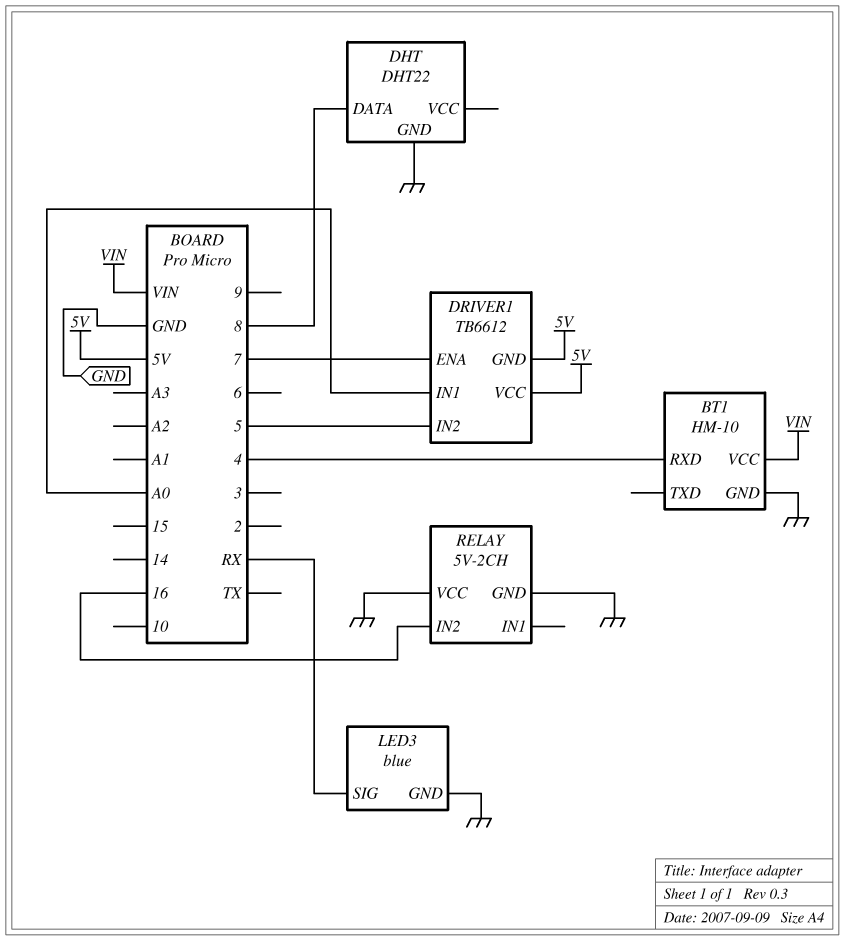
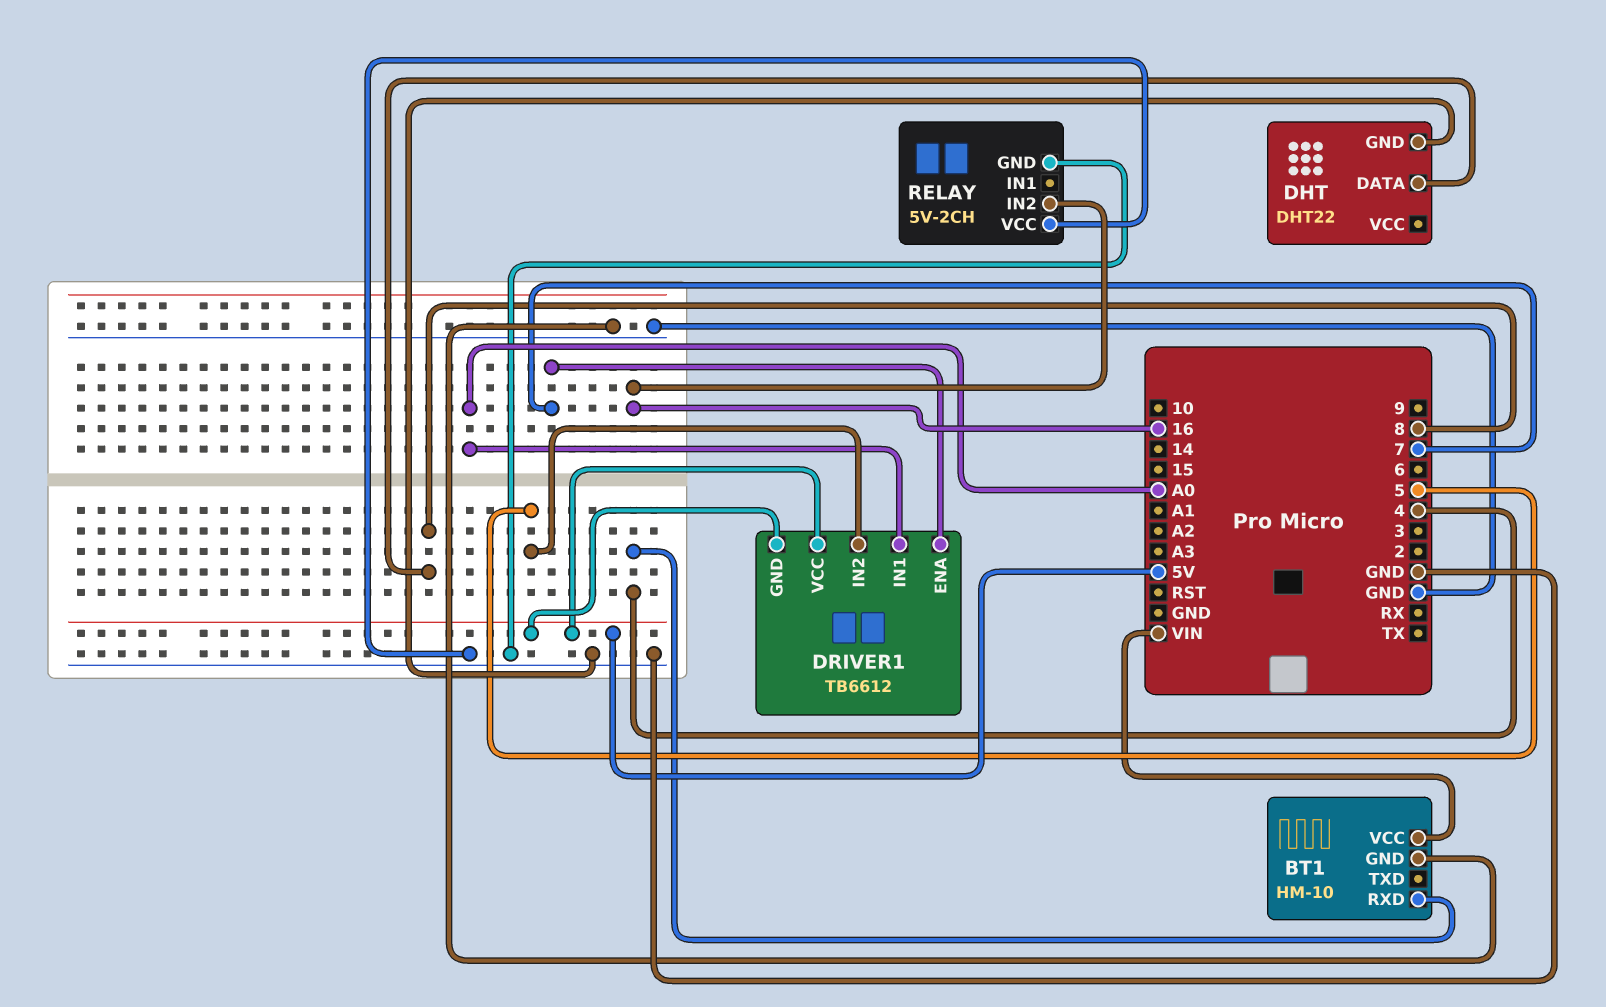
LED3: blue -> none
LED3 pin GND: GND -> none
LED3 pin SIG: RX -> none

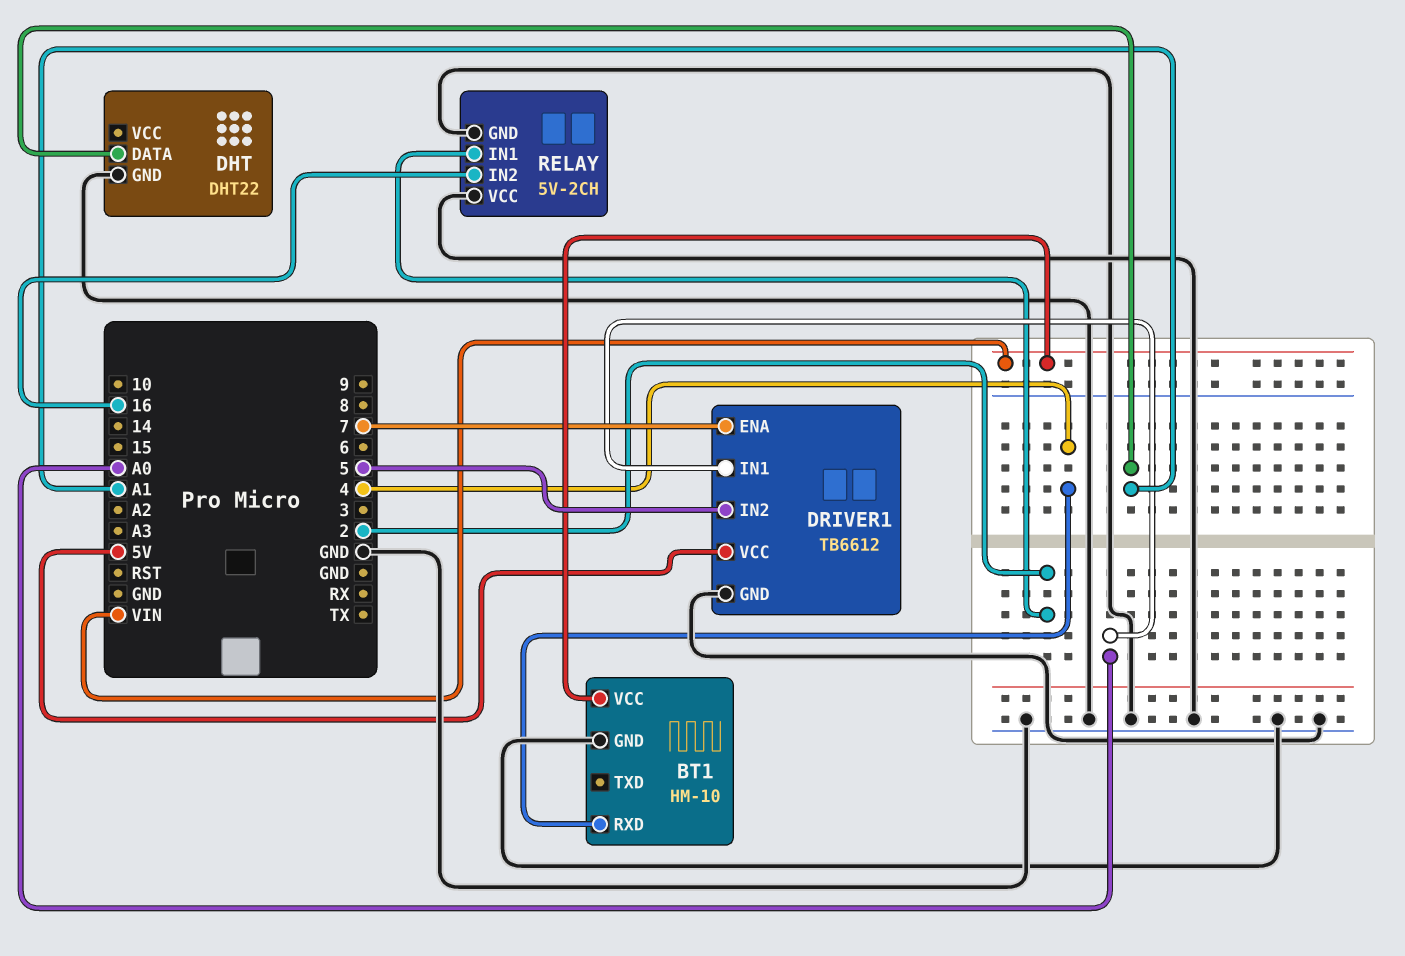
DHT pin DATA: 8 -> A1
DRIVER1 pin GND: 5V -> GND
RELAY pin IN1: none -> 2

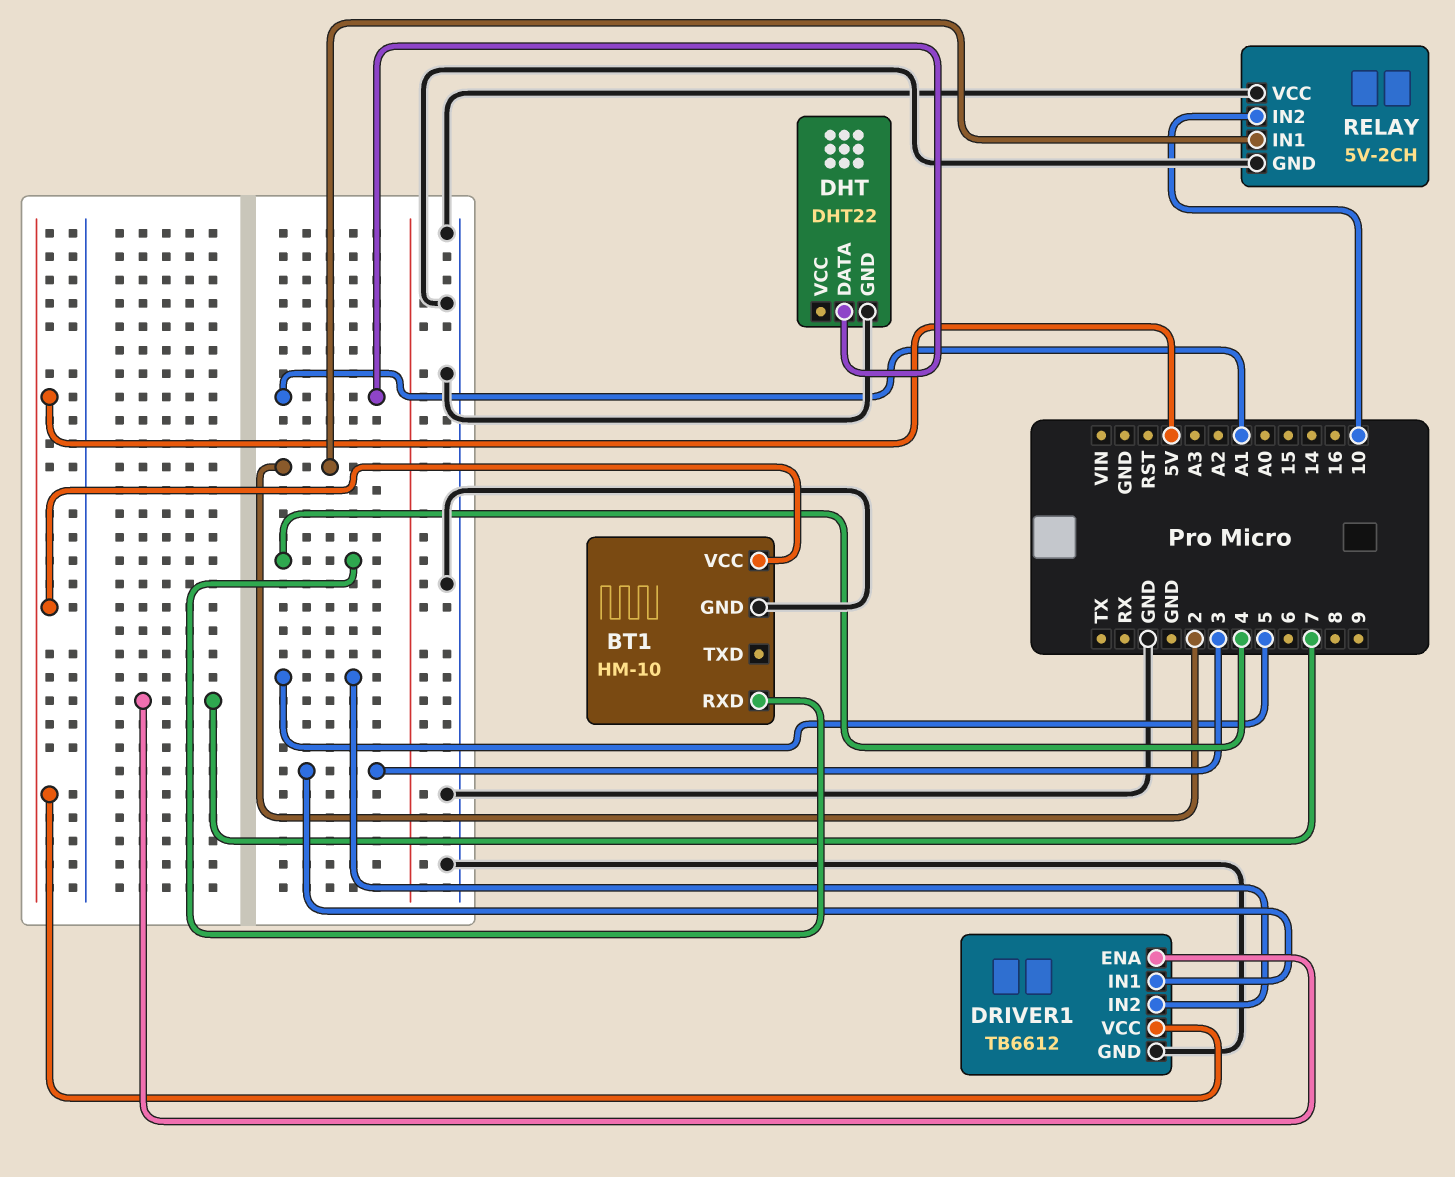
BT1 pin VCC: VIN -> 5V
DRIVER1 pin IN1: A0 -> 3
RELAY pin IN2: 16 -> 10

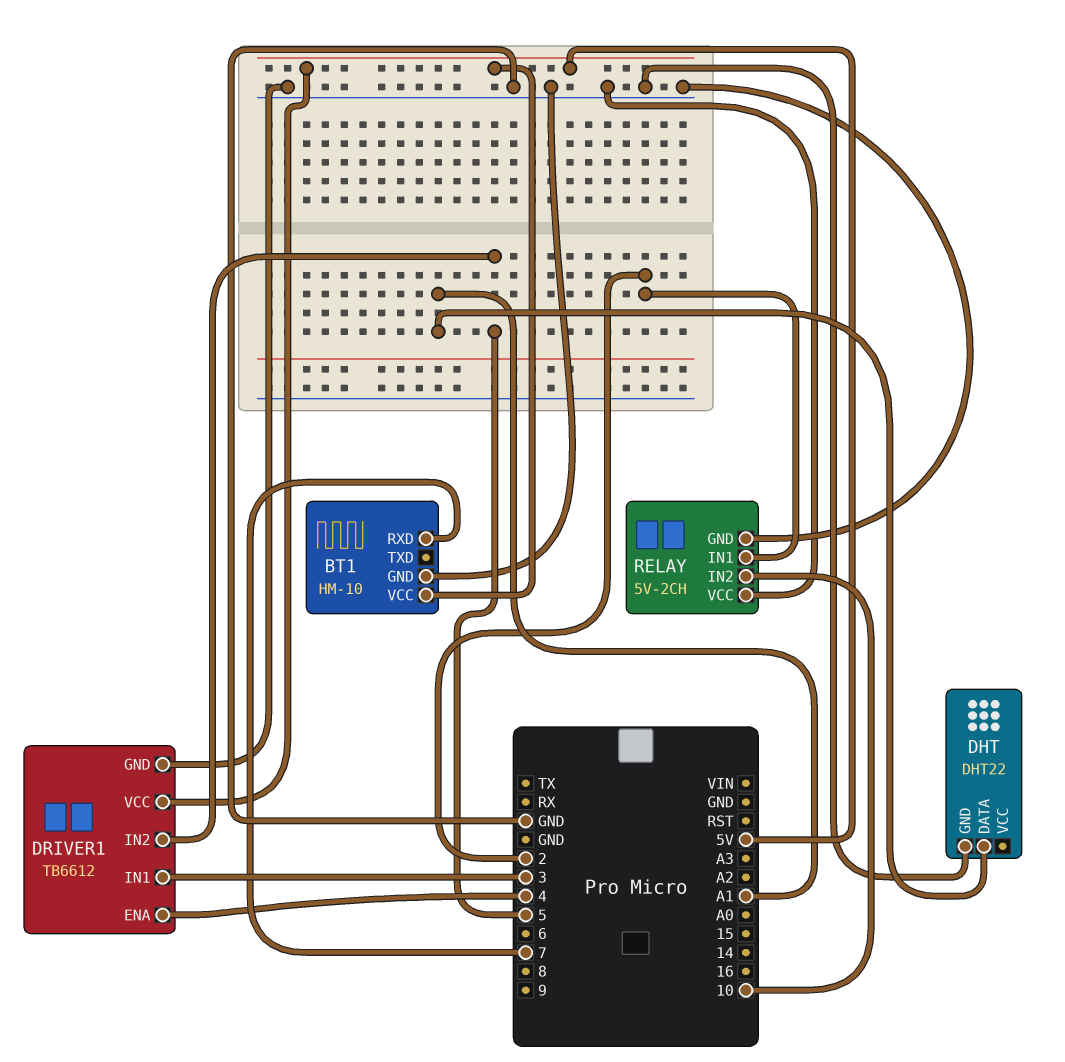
BT1 pin RXD: 4 -> 7
DRIVER1 pin ENA: 7 -> 4

